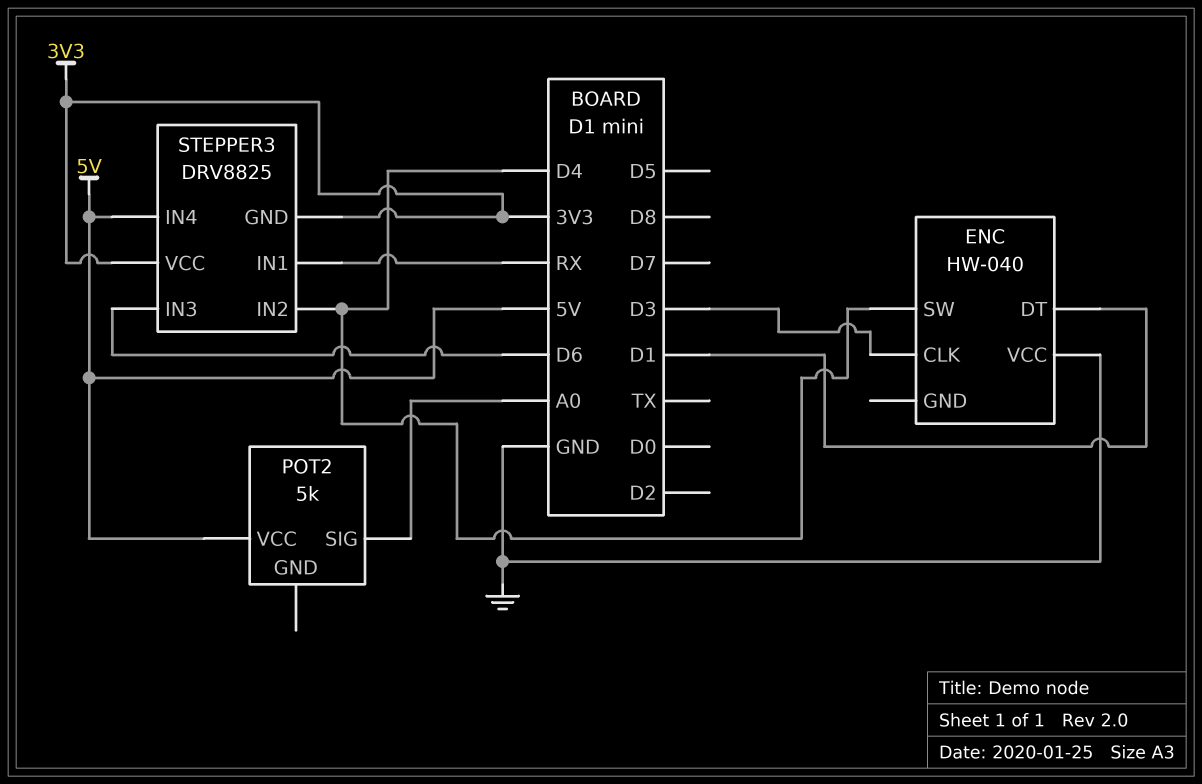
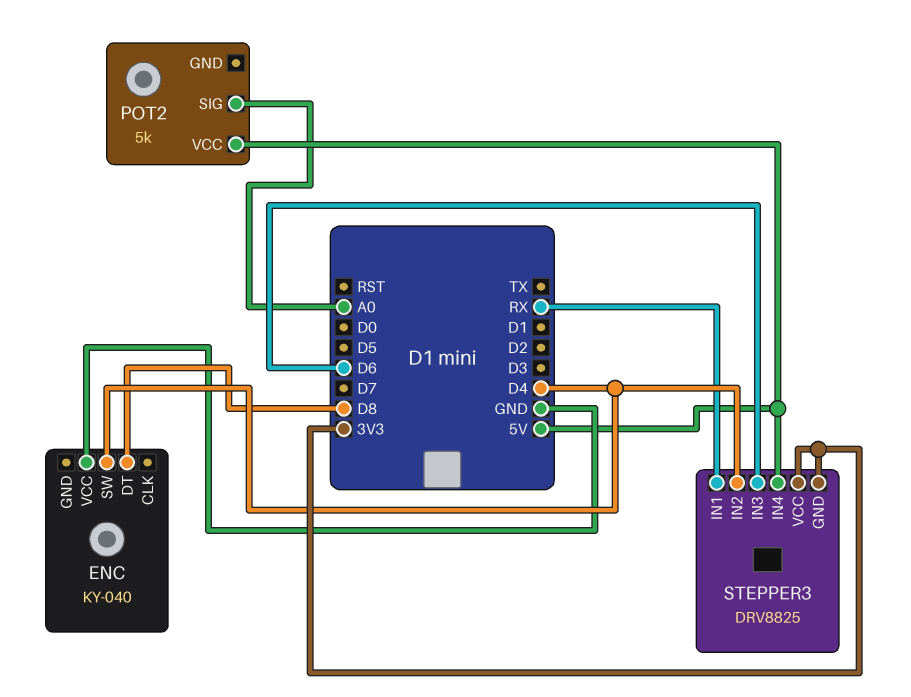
ENC: HW-040 -> KY-040
ENC pin CLK: D3 -> none
ENC pin DT: D1 -> D8

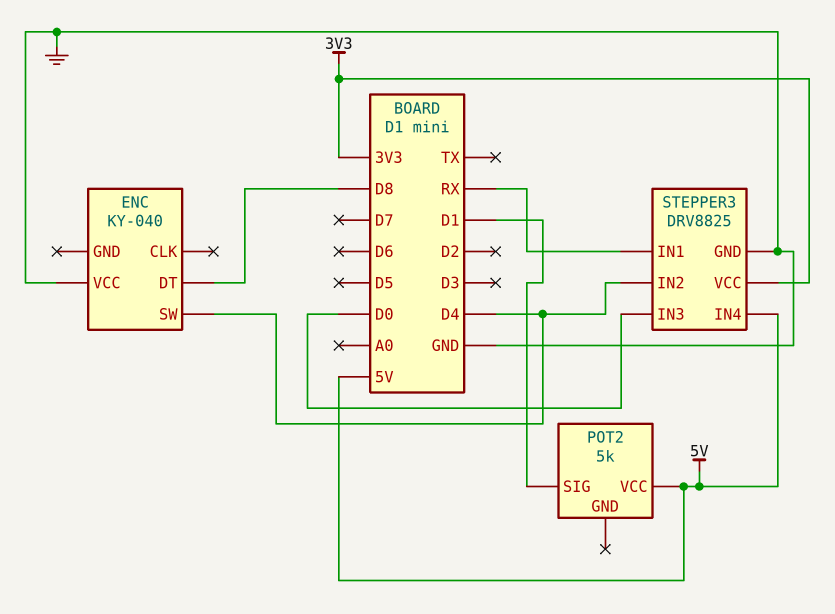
POT2 pin SIG: A0 -> D1
STEPPER3 pin GND: 3V3 -> GND
STEPPER3 pin IN3: D6 -> D0

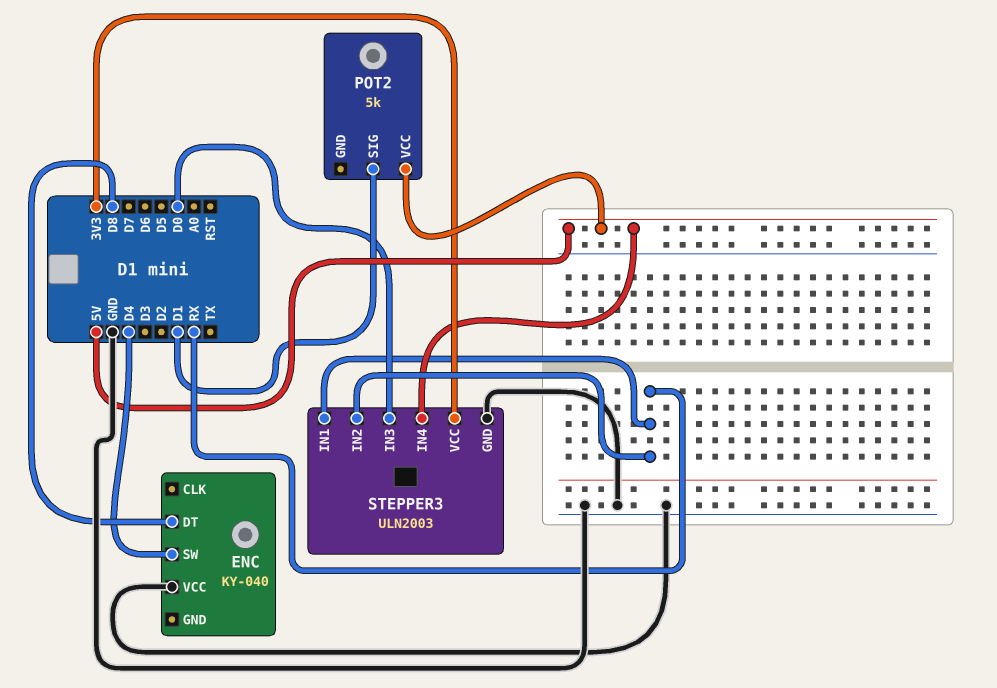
STEPPER3: DRV8825 -> ULN2003
STEPPER3 pin IN2: D4 -> RX

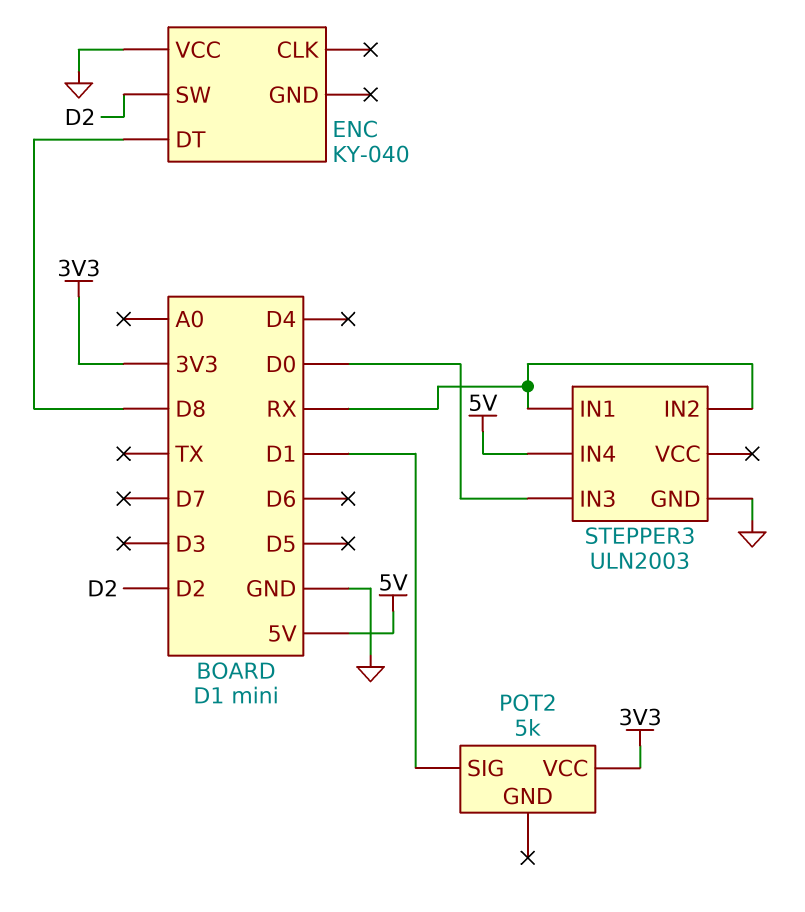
ENC pin SW: D4 -> D2
POT2 pin VCC: 5V -> 3V3
STEPPER3 pin VCC: 3V3 -> none

